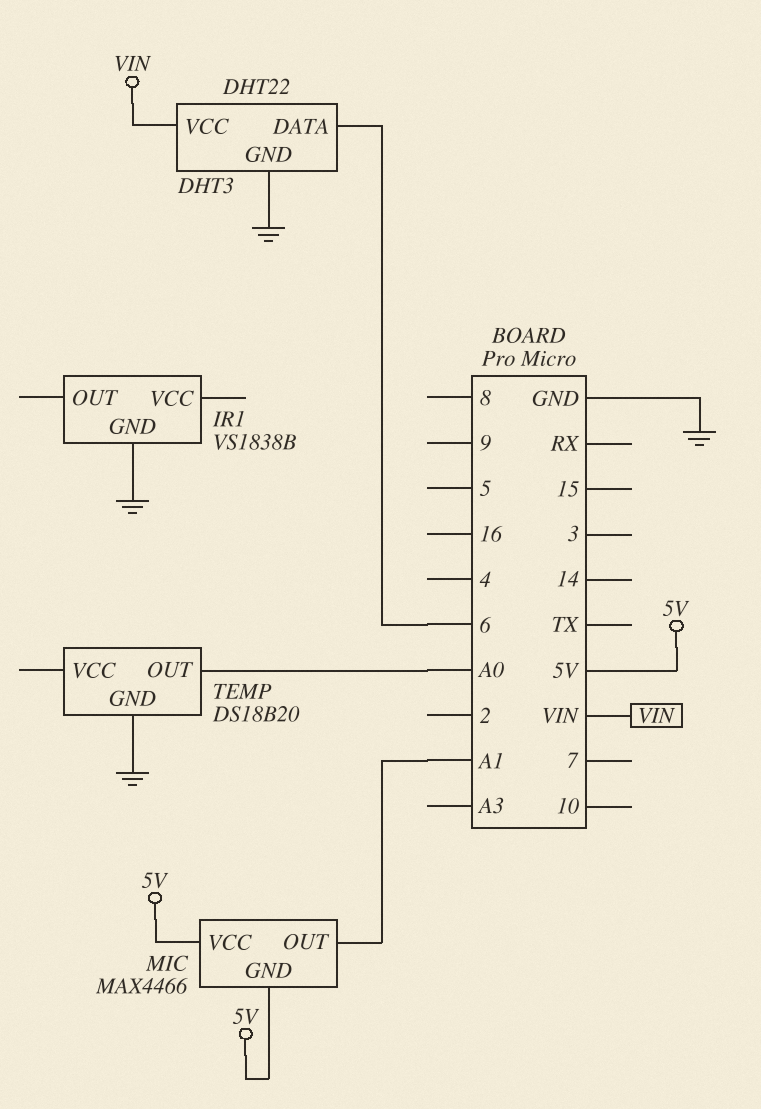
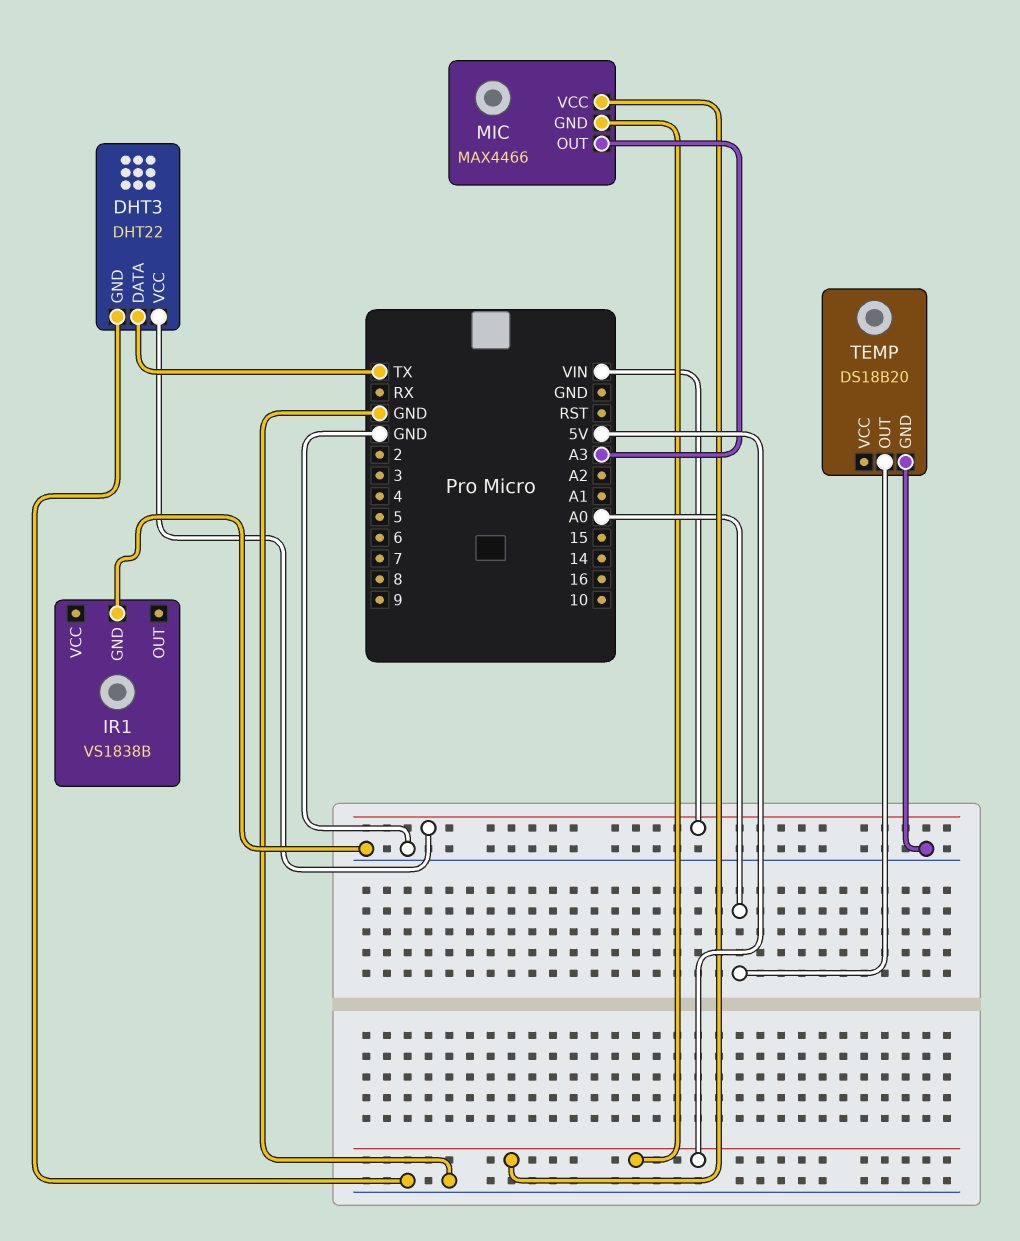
DHT3 pin DATA: 6 -> TX
MIC pin OUT: A1 -> A3

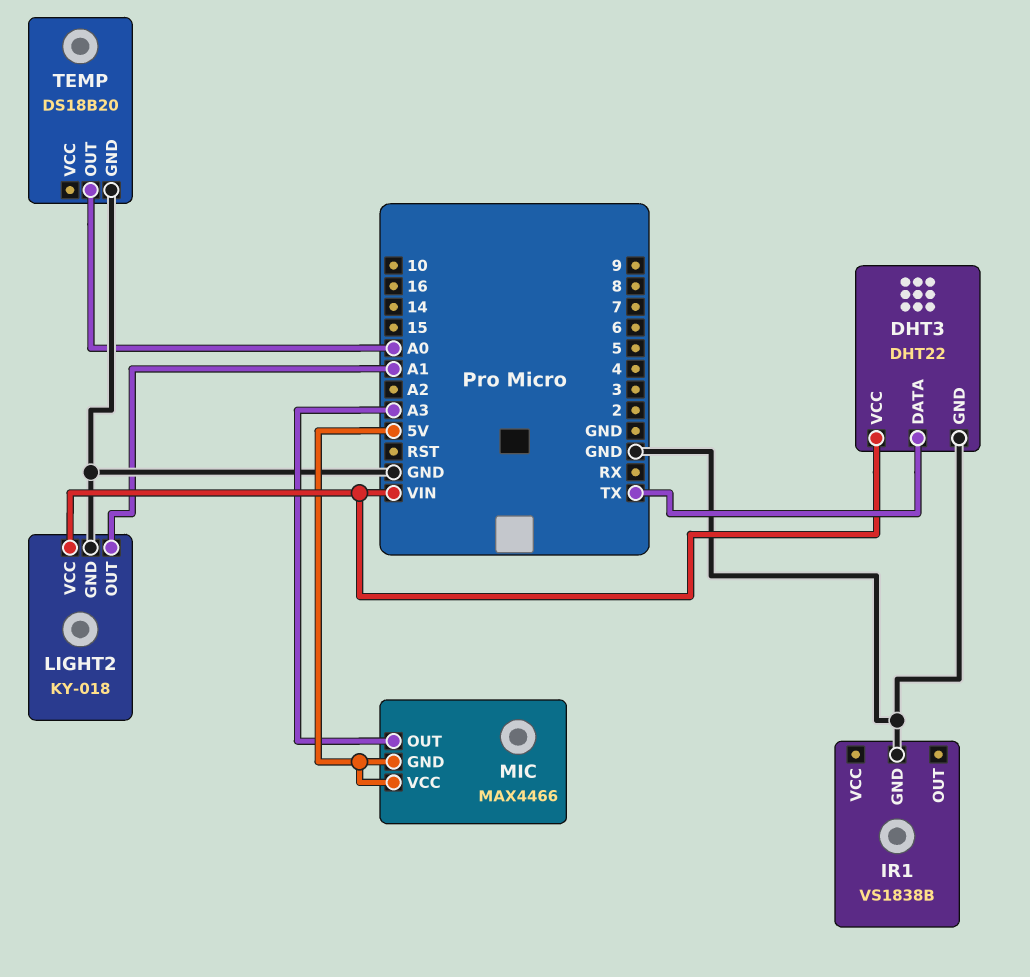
LIGHT2: none -> KY-018
LIGHT2 pin GND: none -> GND
LIGHT2 pin OUT: none -> A1
LIGHT2 pin VCC: none -> VIN

